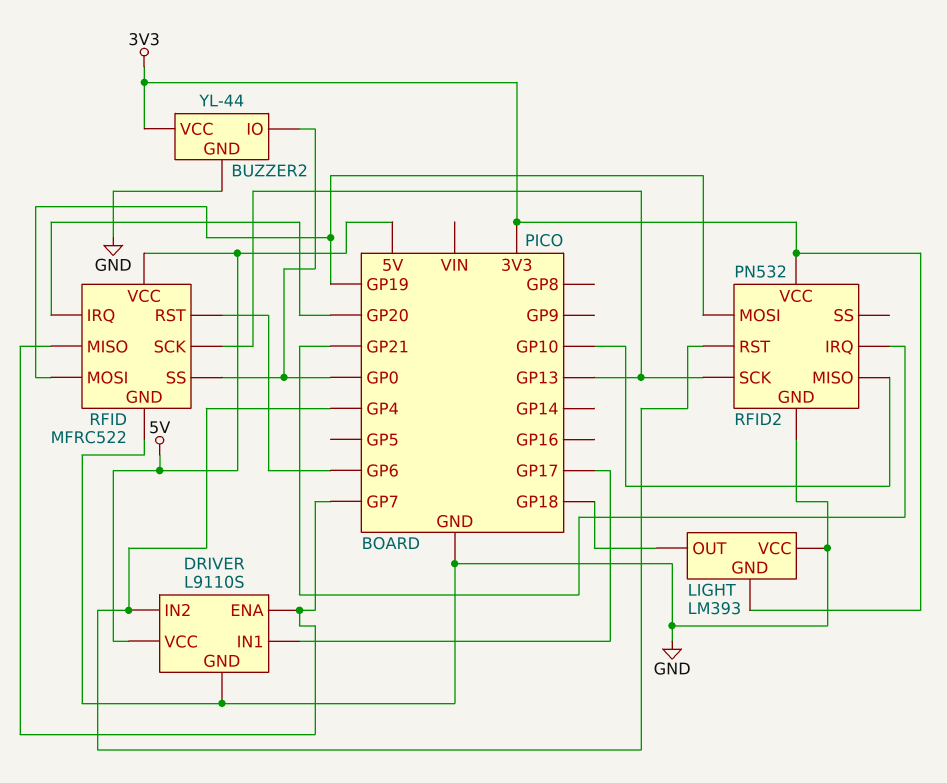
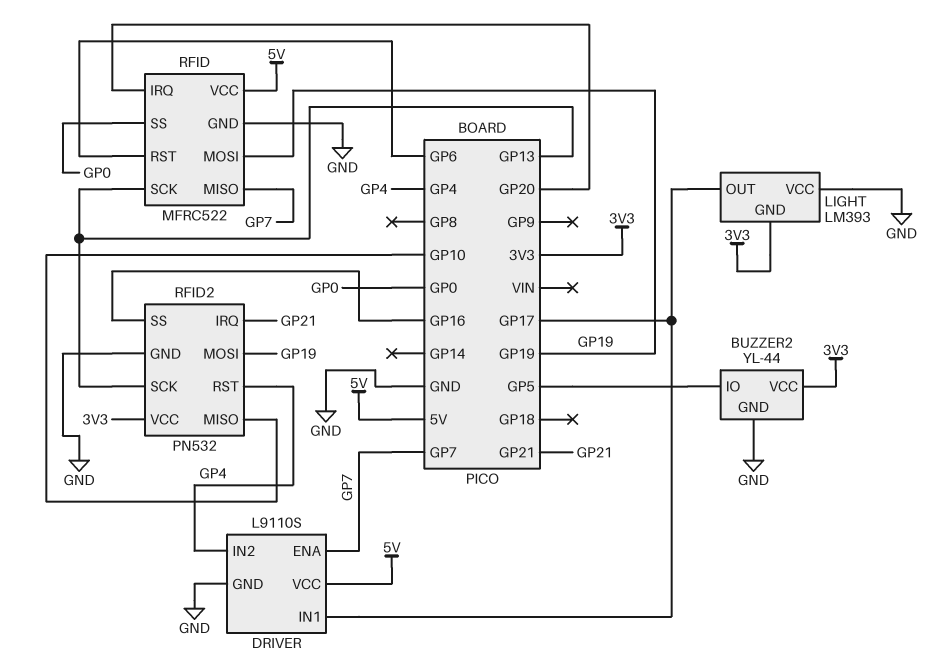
BUZZER2 pin IO: GP0 -> GP5
LIGHT pin OUT: GP18 -> GP17
RFID2 pin SS: none -> GP16

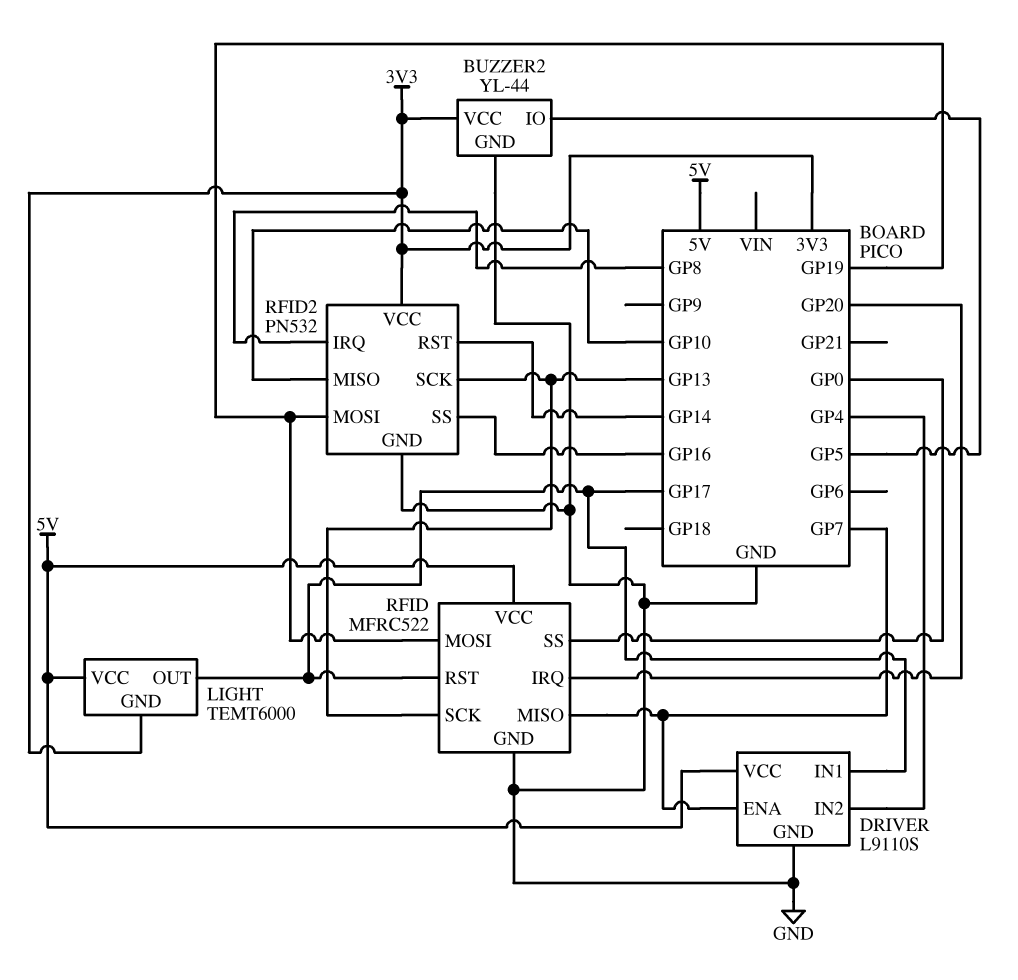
LIGHT: LM393 -> TEMT6000
LIGHT pin VCC: GND -> 5V
RFID pin RST: GP6 -> GP17
RFID2 pin IRQ: GP21 -> GP8
RFID2 pin RST: GP4 -> GP14

